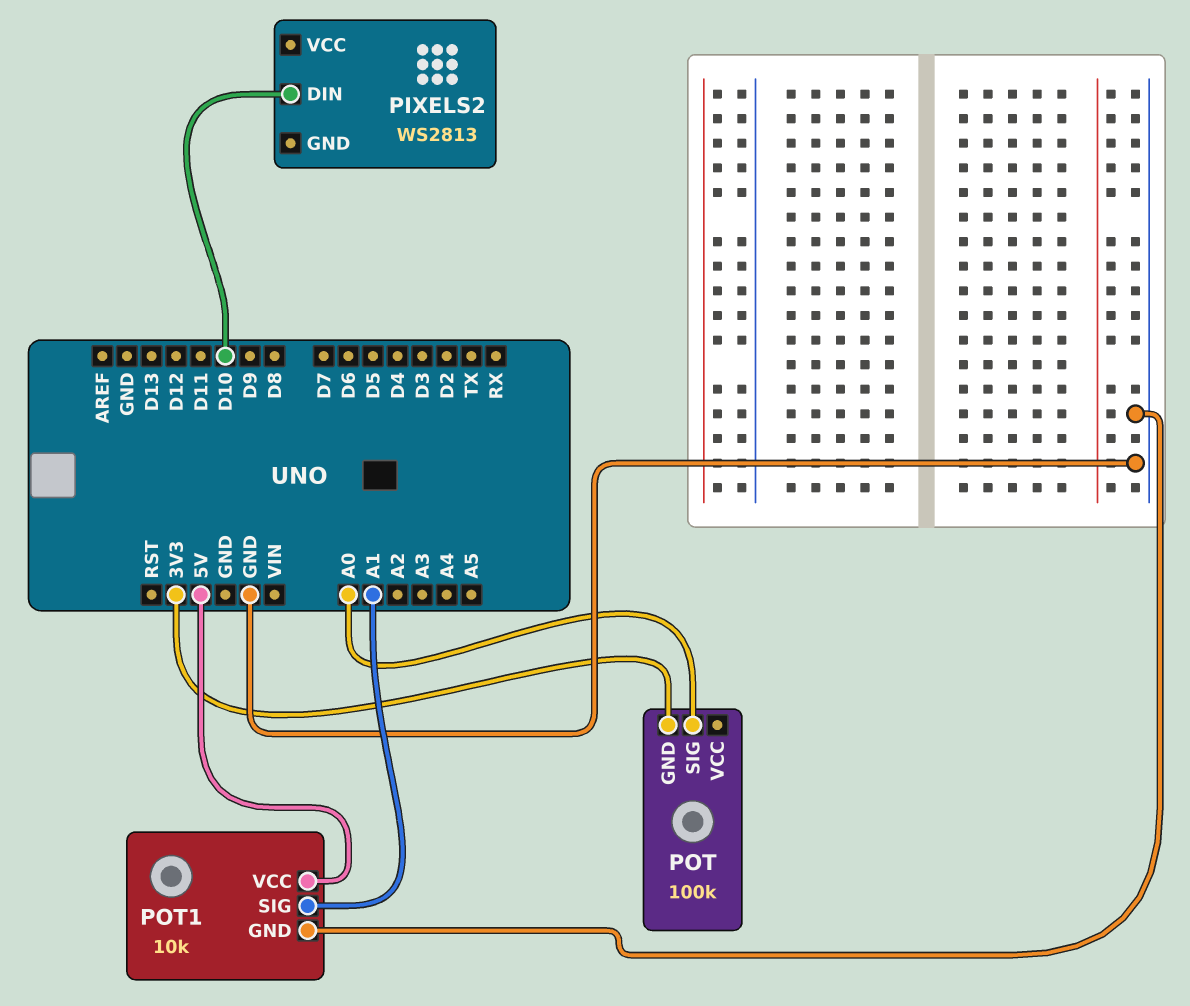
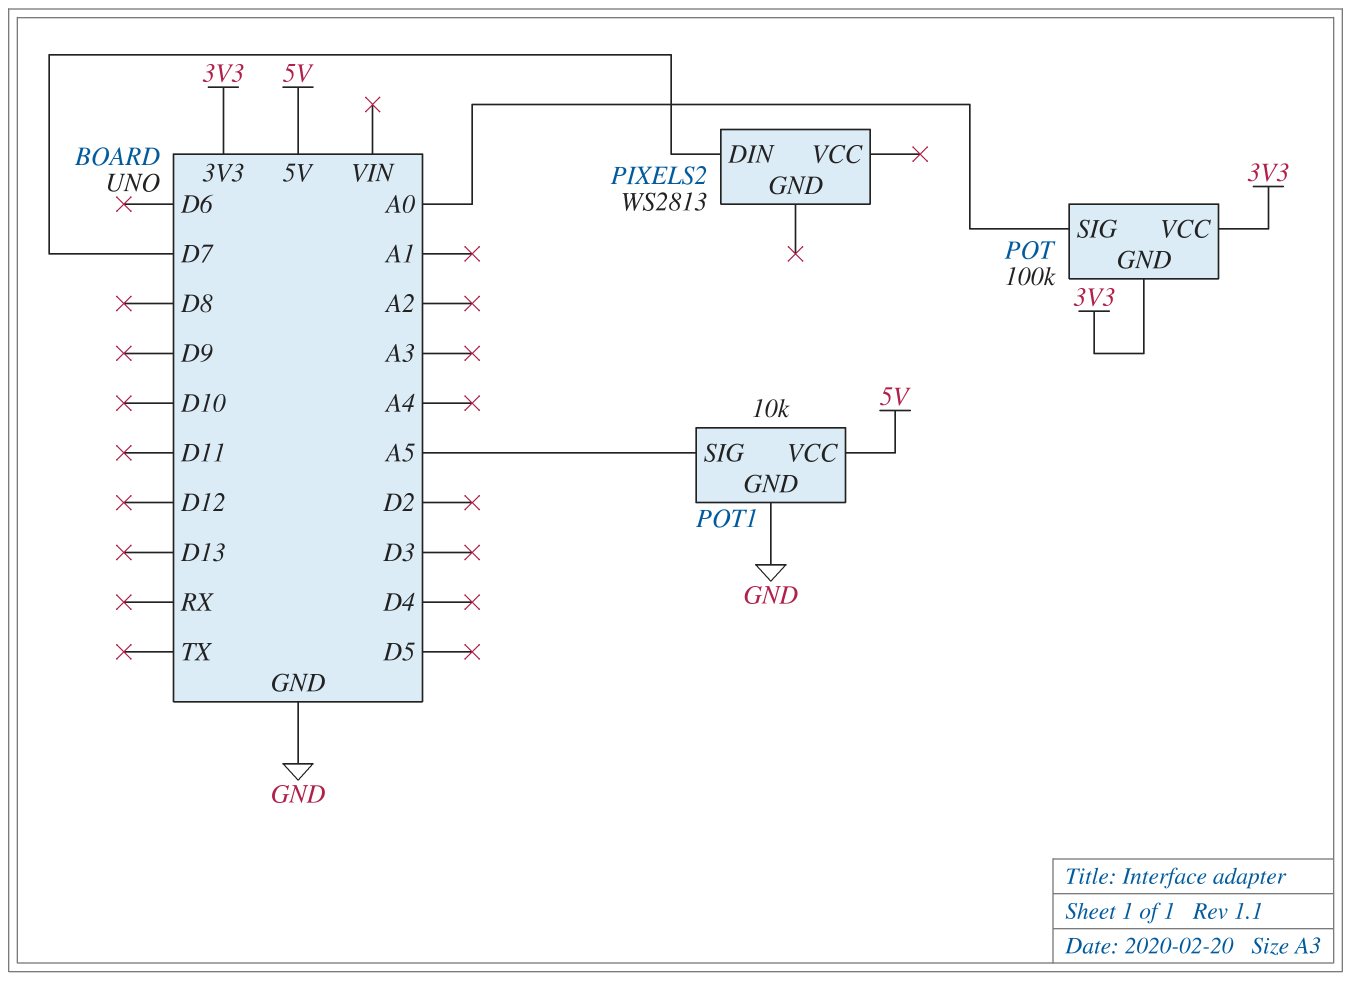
PIXELS2 pin DIN: D10 -> D7
POT pin VCC: none -> 3V3
POT1 pin SIG: A1 -> A5

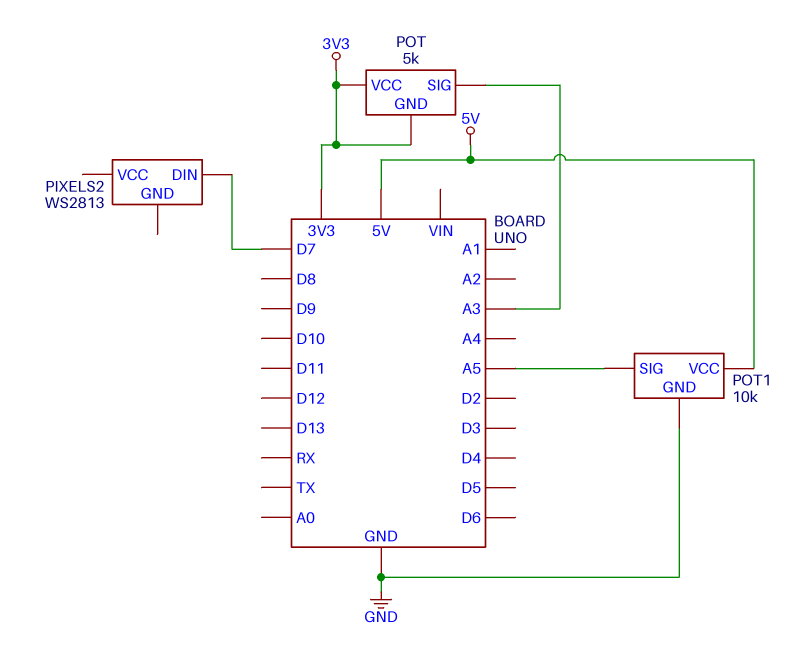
POT: 100k -> 5k
POT pin SIG: A0 -> A3

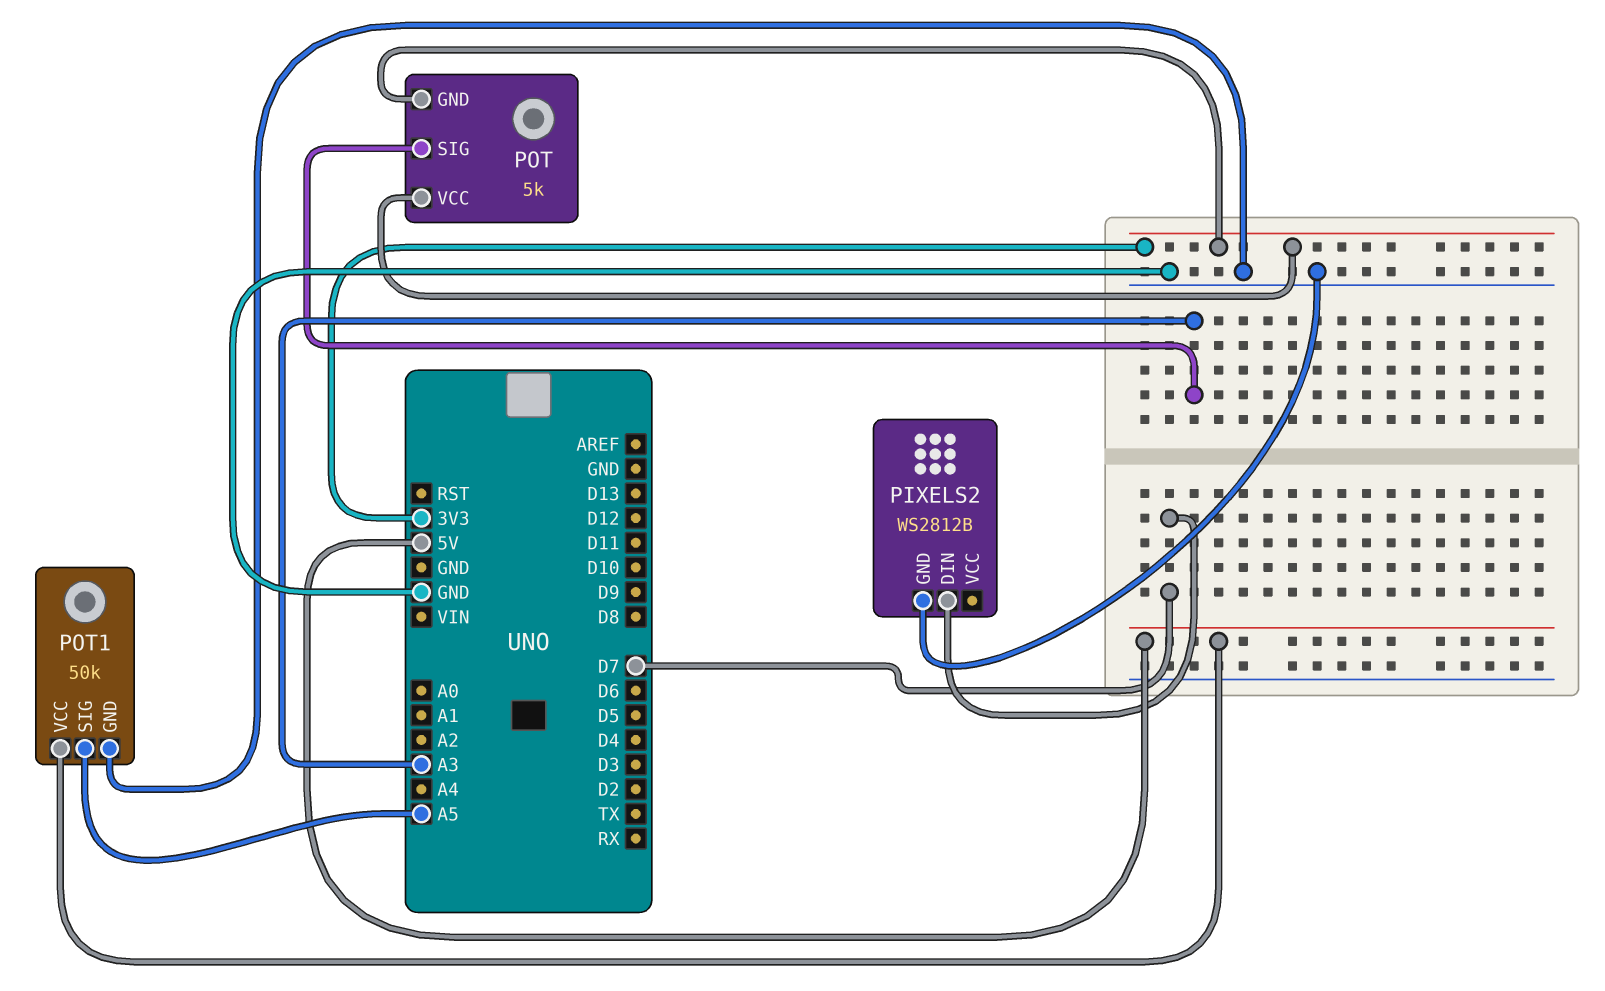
PIXELS2: WS2813 -> WS2812B
PIXELS2 pin GND: none -> GND
POT1: 10k -> 50k

